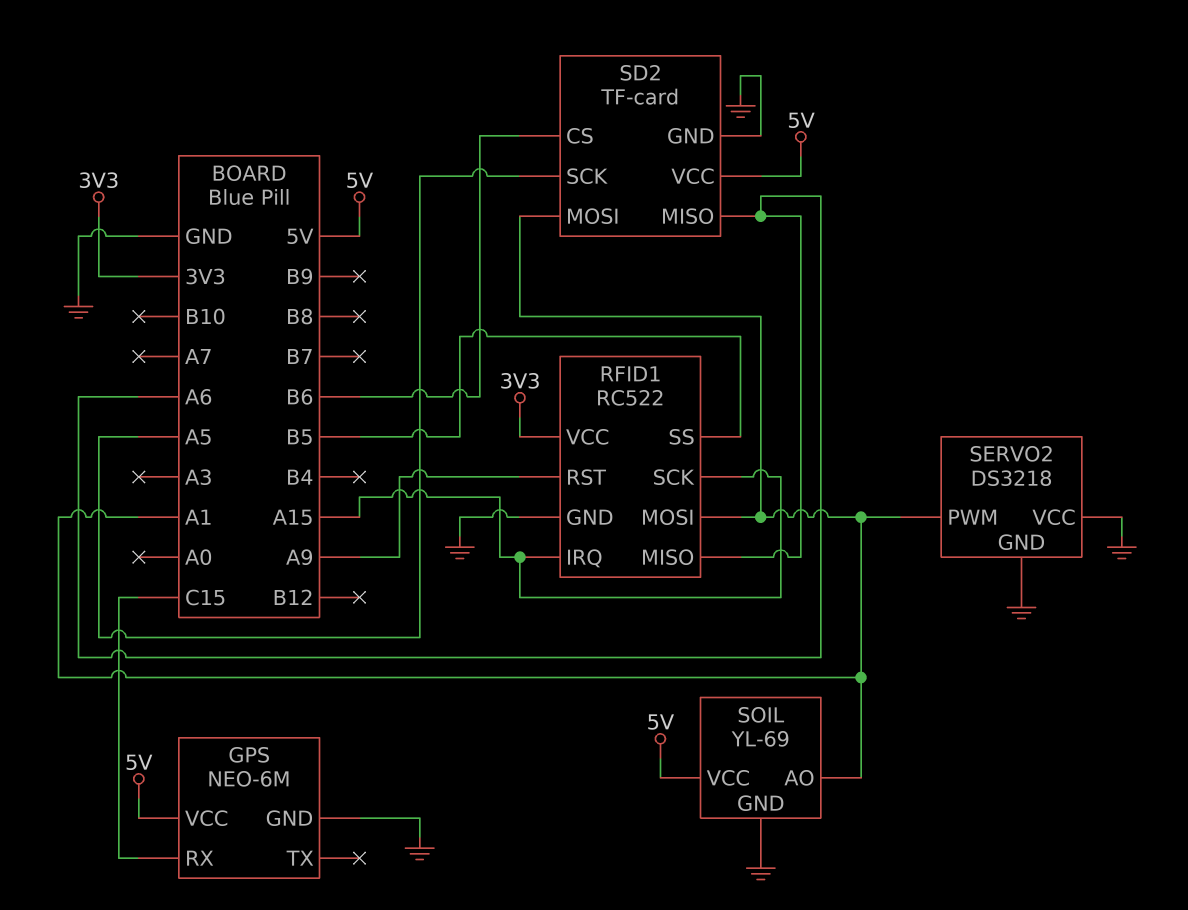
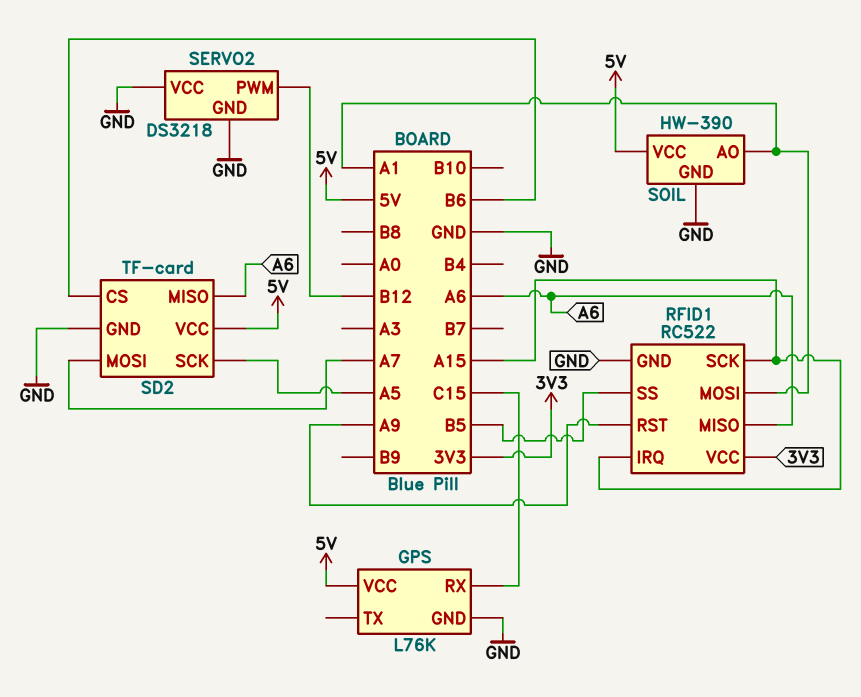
GPS: NEO-6M -> L76K
SD2 pin MOSI: A1 -> A7
SERVO2 pin PWM: A1 -> B12
SOIL: YL-69 -> HW-390

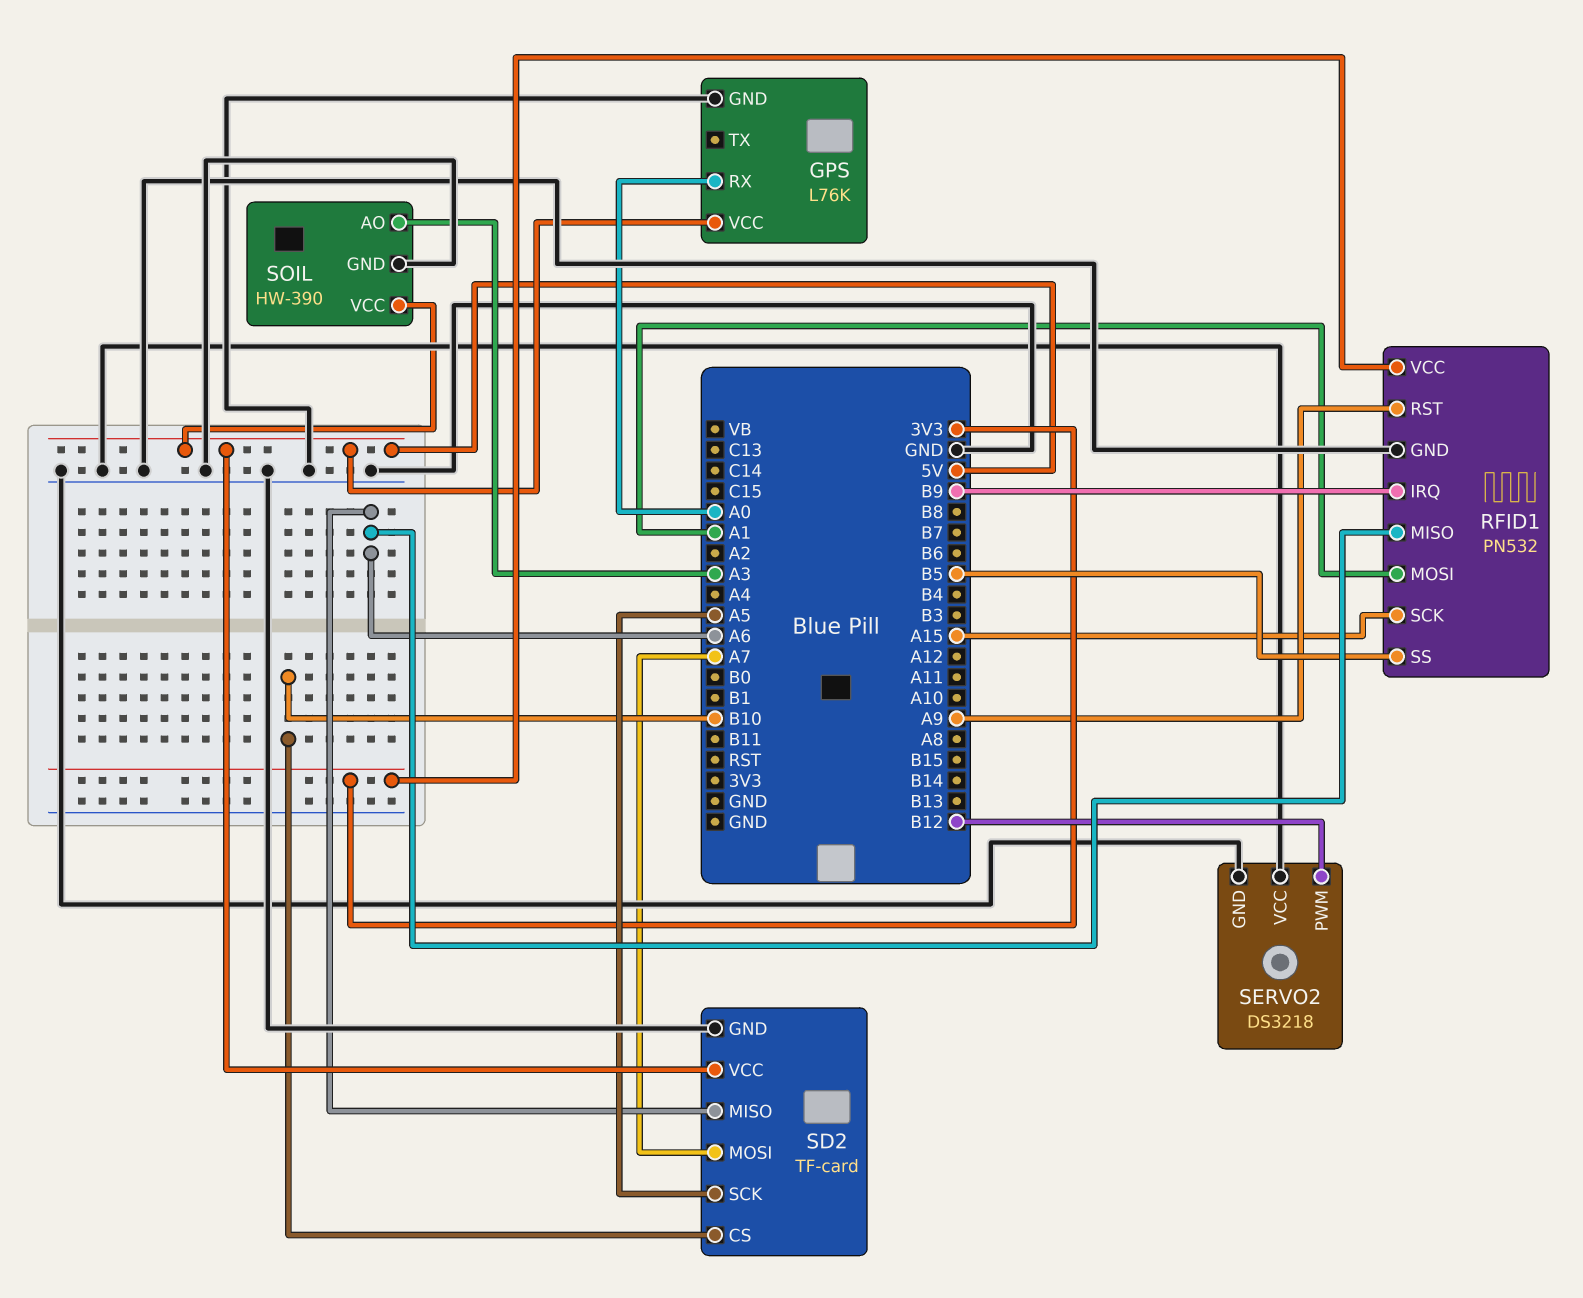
GPS pin RX: C15 -> A0
RFID1: RC522 -> PN532
RFID1 pin IRQ: A15 -> B9
SD2 pin CS: B6 -> B10
SOIL pin AO: A1 -> A3

